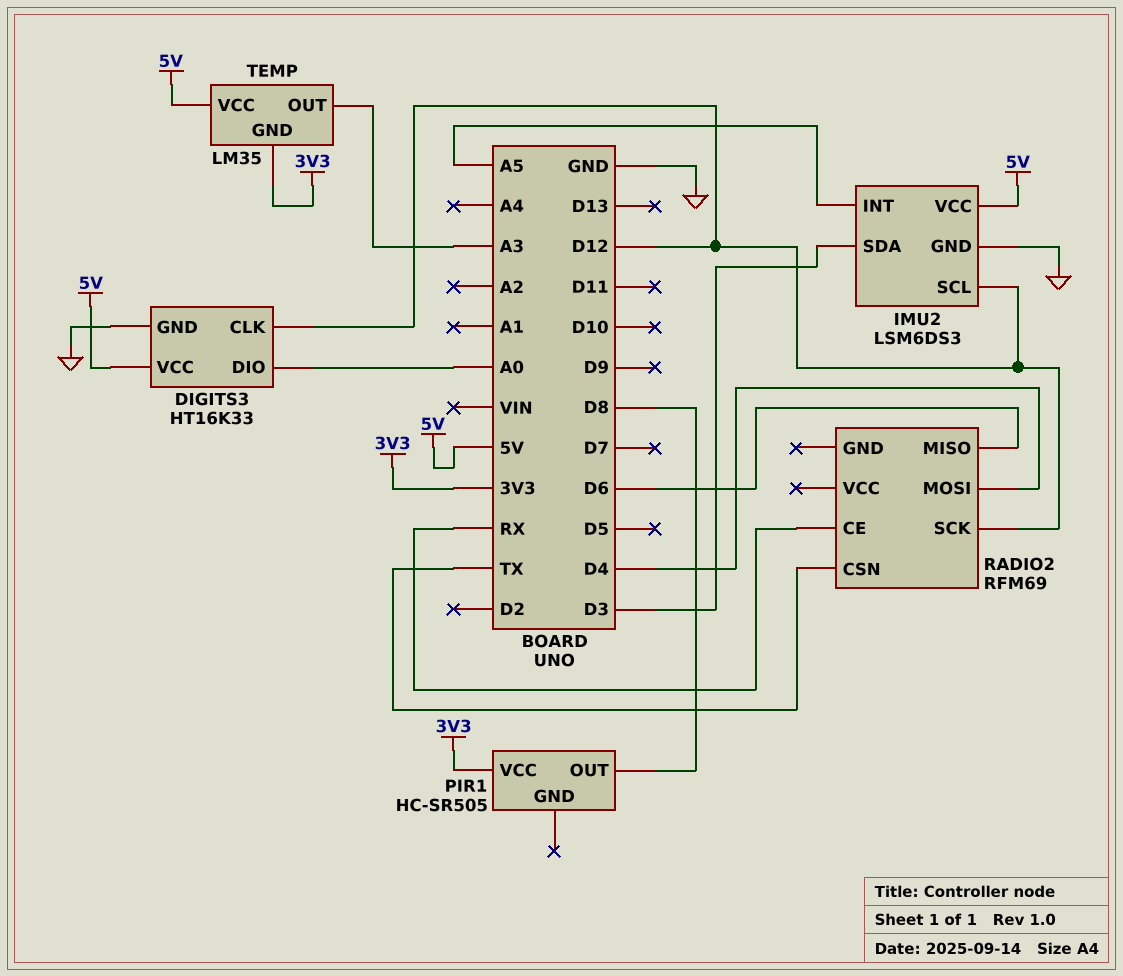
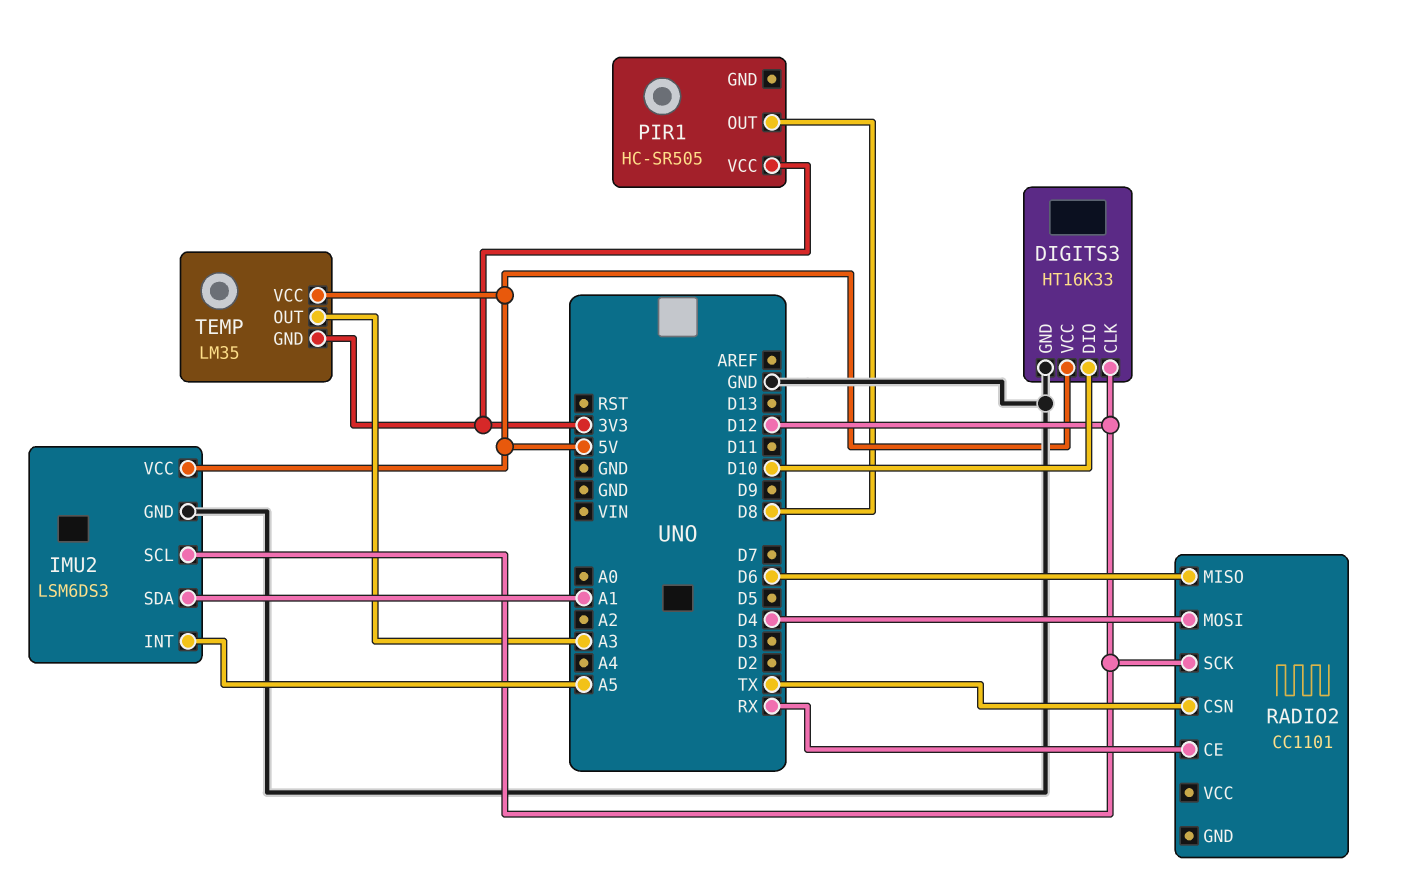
DIGITS3 pin DIO: A0 -> D10
IMU2 pin SDA: D3 -> A1
RADIO2: RFM69 -> CC1101

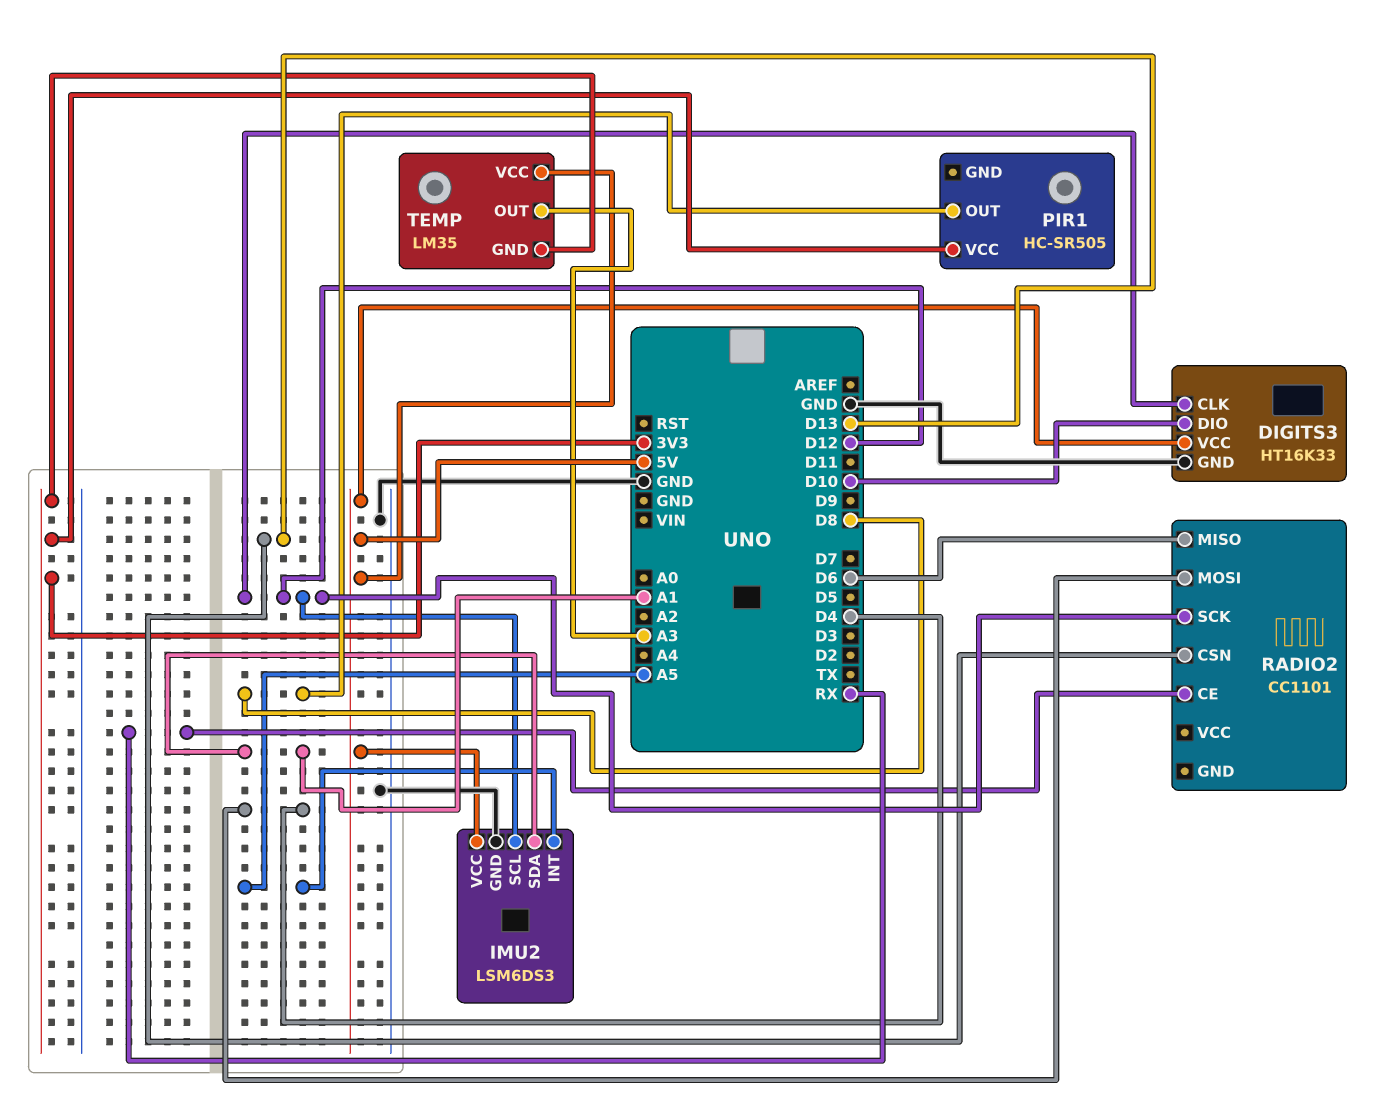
RADIO2 pin CSN: TX -> D13

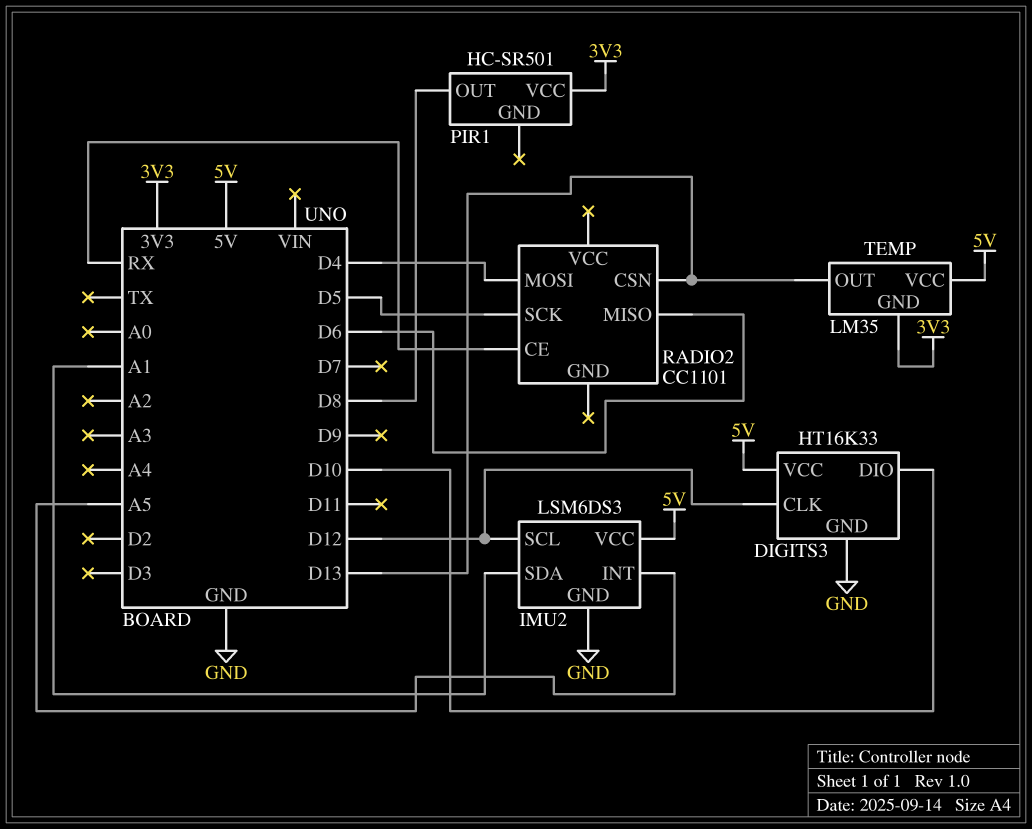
PIR1: HC-SR505 -> HC-SR501
RADIO2 pin SCK: D12 -> D5
TEMP pin OUT: A3 -> D13

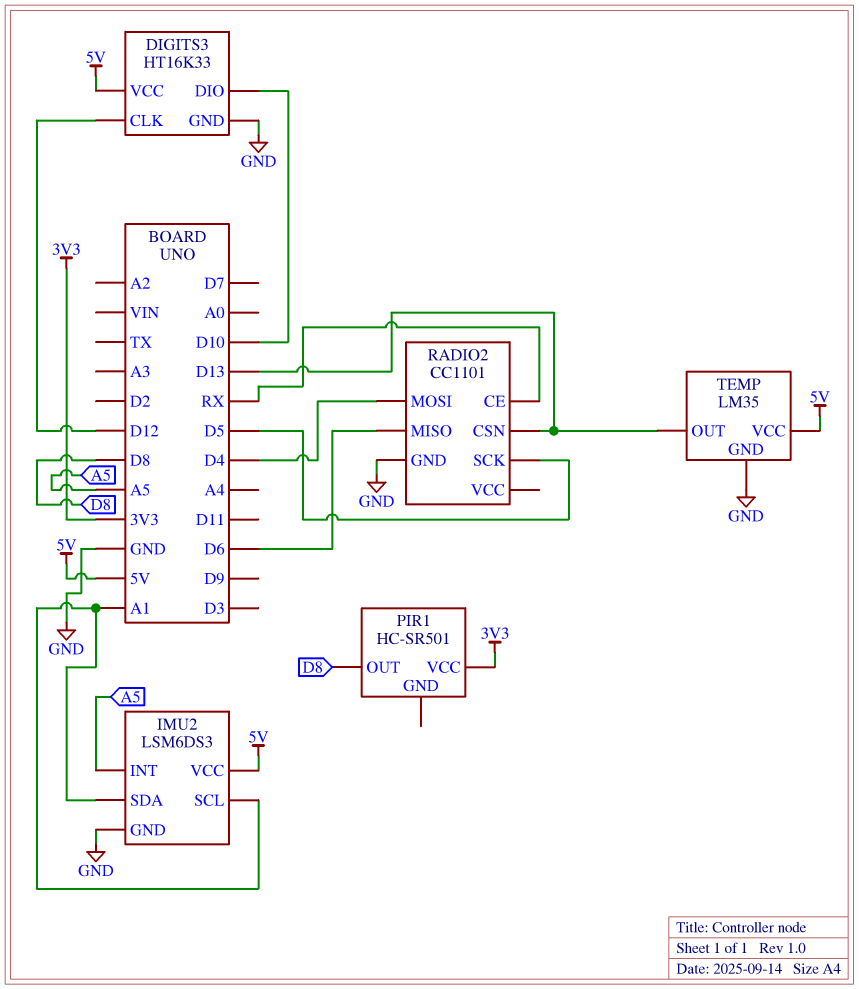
IMU2 pin SCL: D12 -> A1
RADIO2 pin GND: none -> GND
TEMP pin GND: 3V3 -> GND

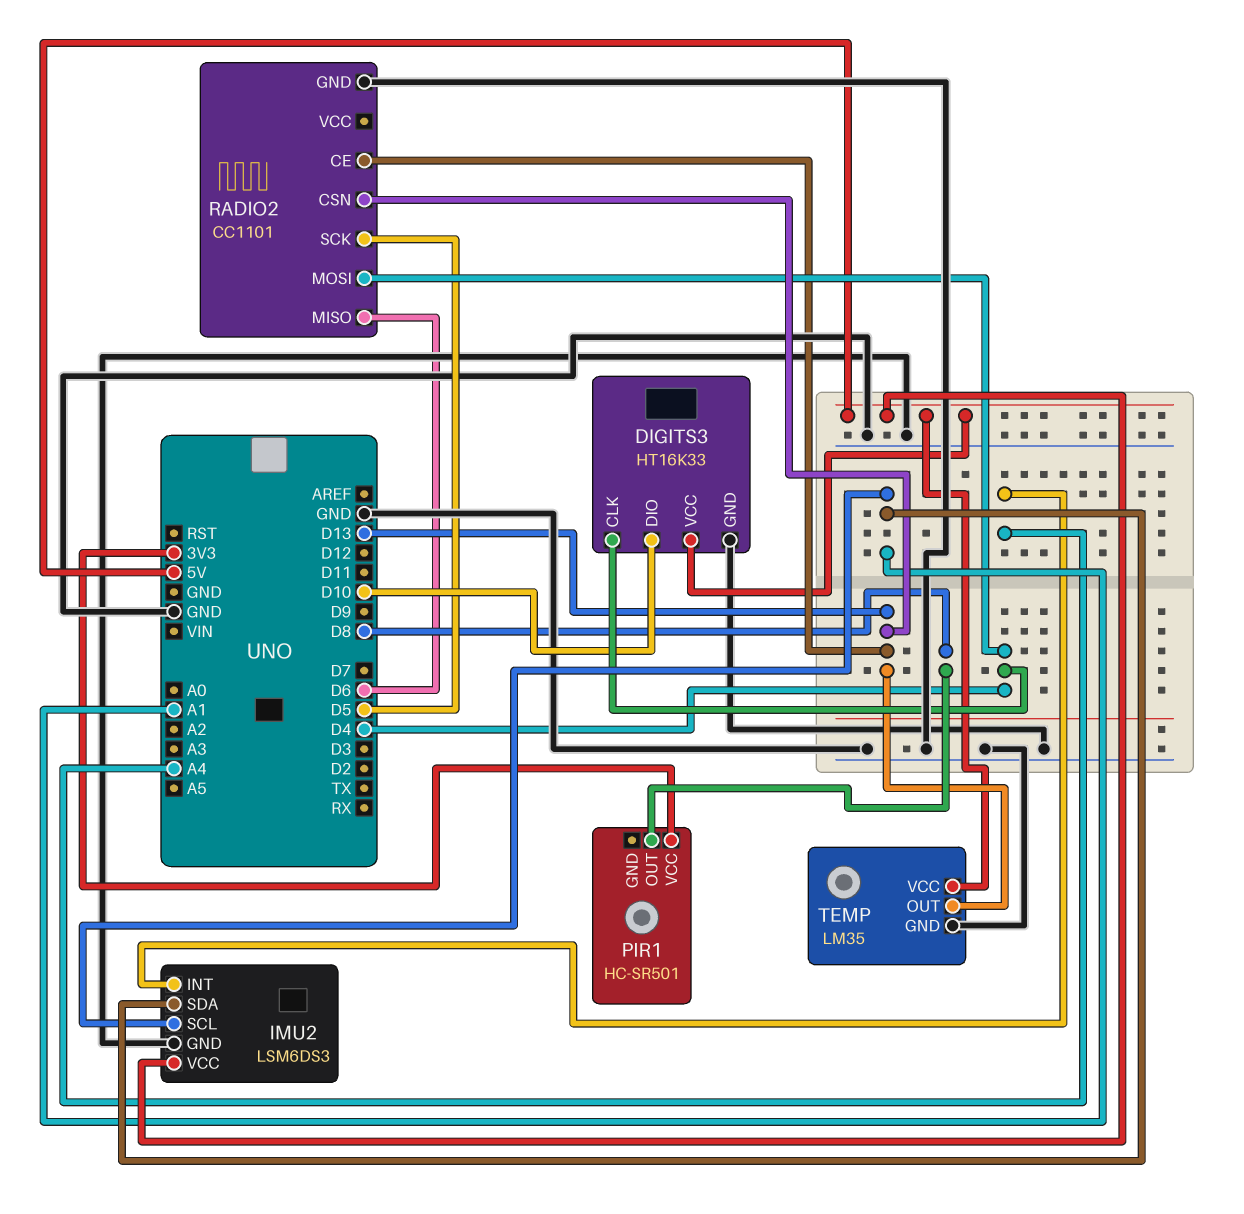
DIGITS3 pin CLK: D12 -> D4
IMU2 pin INT: A5 -> A4
RADIO2 pin CE: RX -> D13

